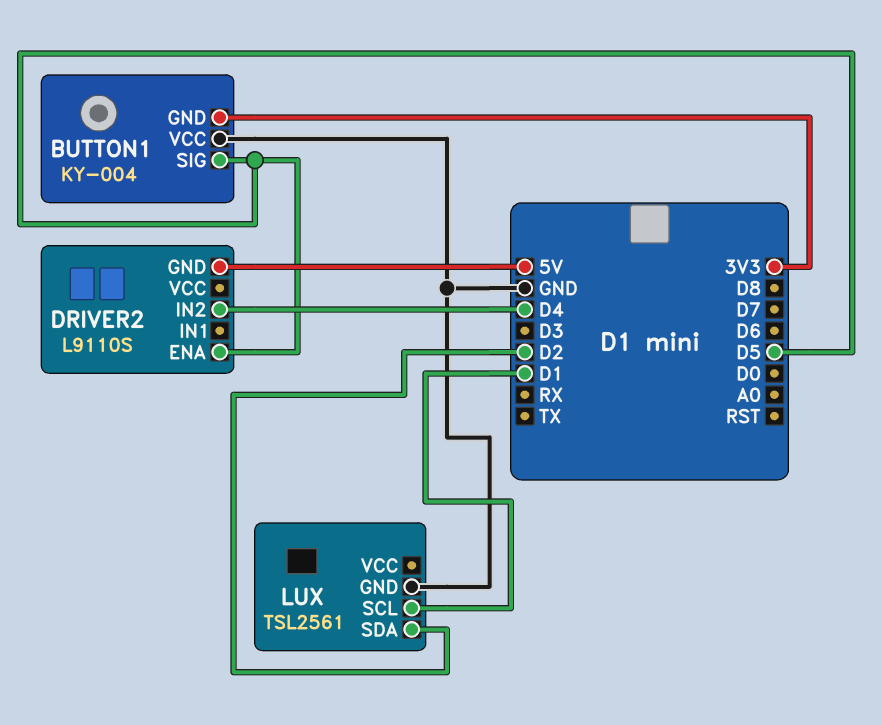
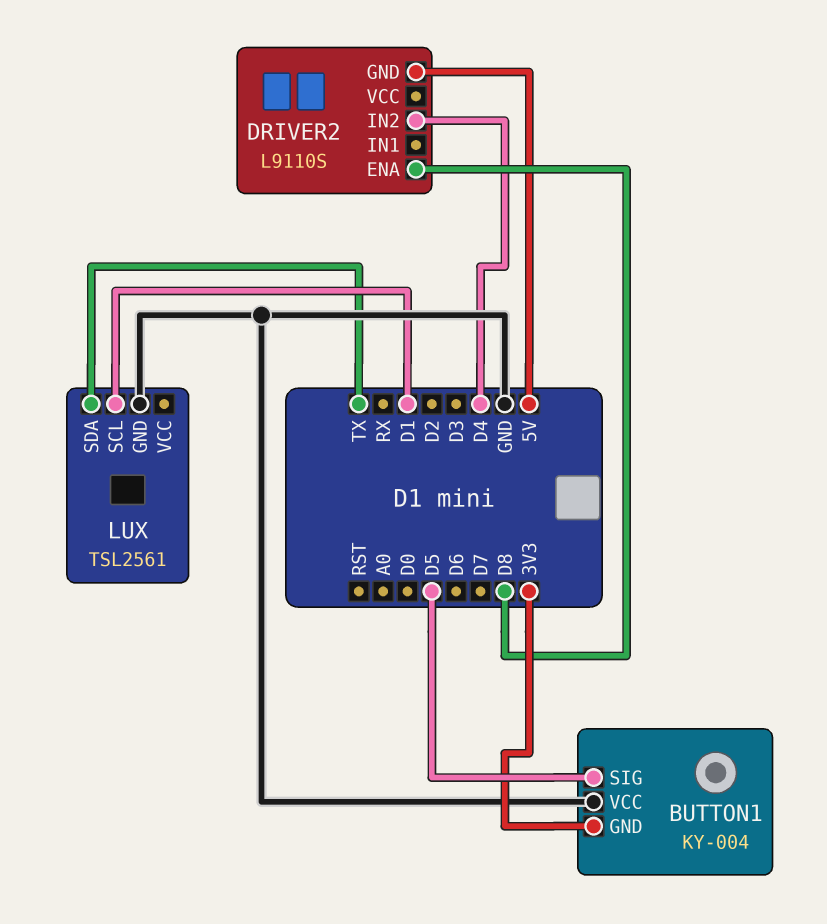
DRIVER2 pin ENA: D5 -> D8
LUX pin SDA: D2 -> TX

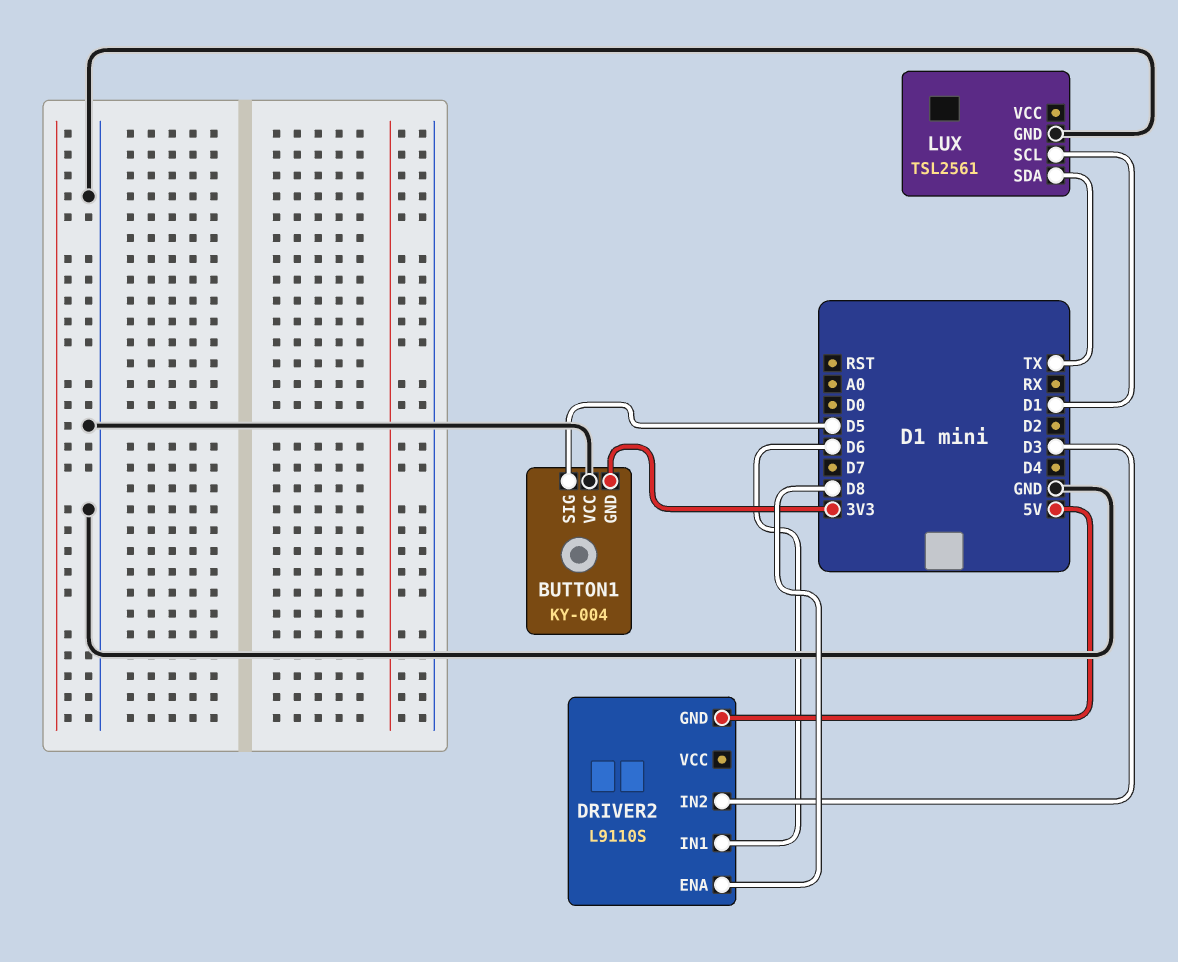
DRIVER2 pin IN1: none -> D6
DRIVER2 pin IN2: D4 -> D3

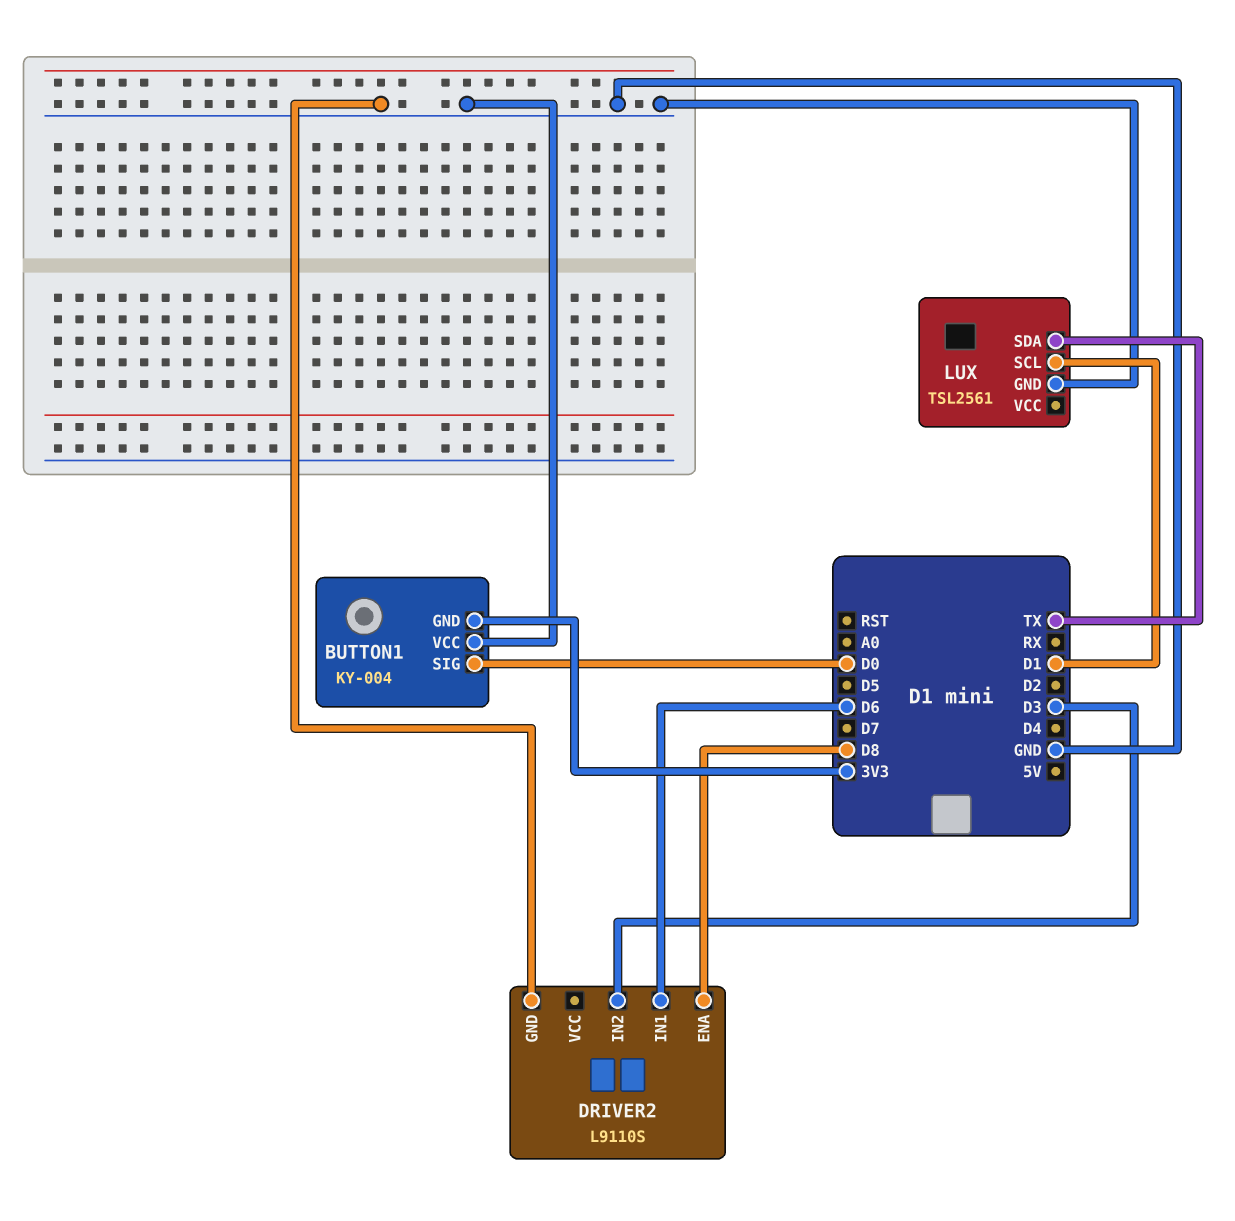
BUTTON1 pin SIG: D5 -> D0
DRIVER2 pin GND: 5V -> GND

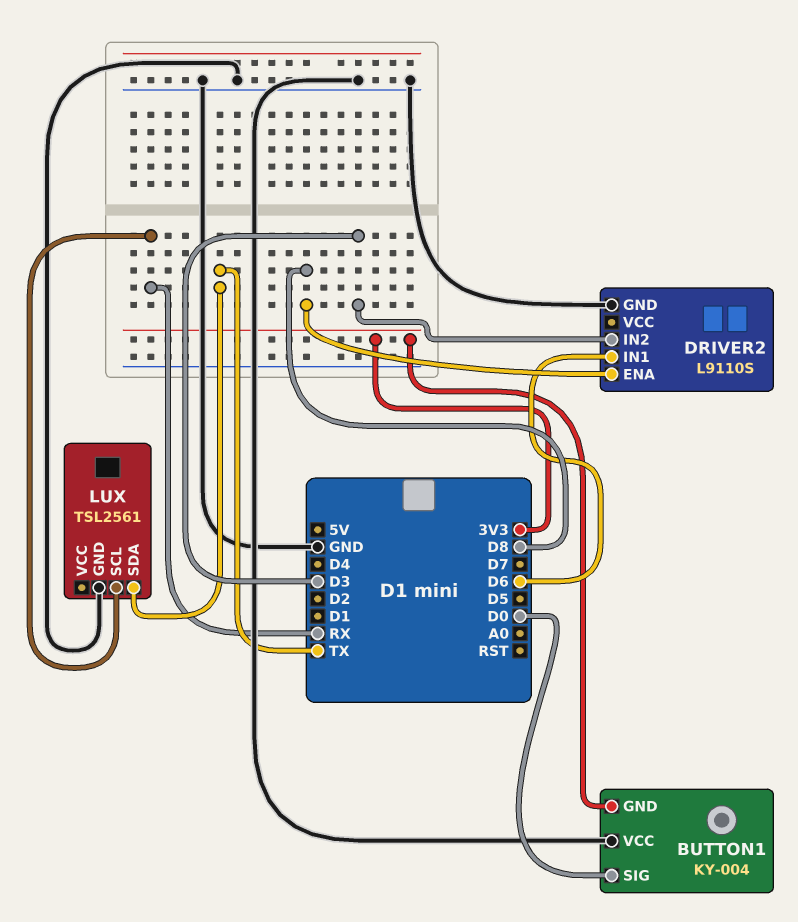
LUX pin SCL: D1 -> RX

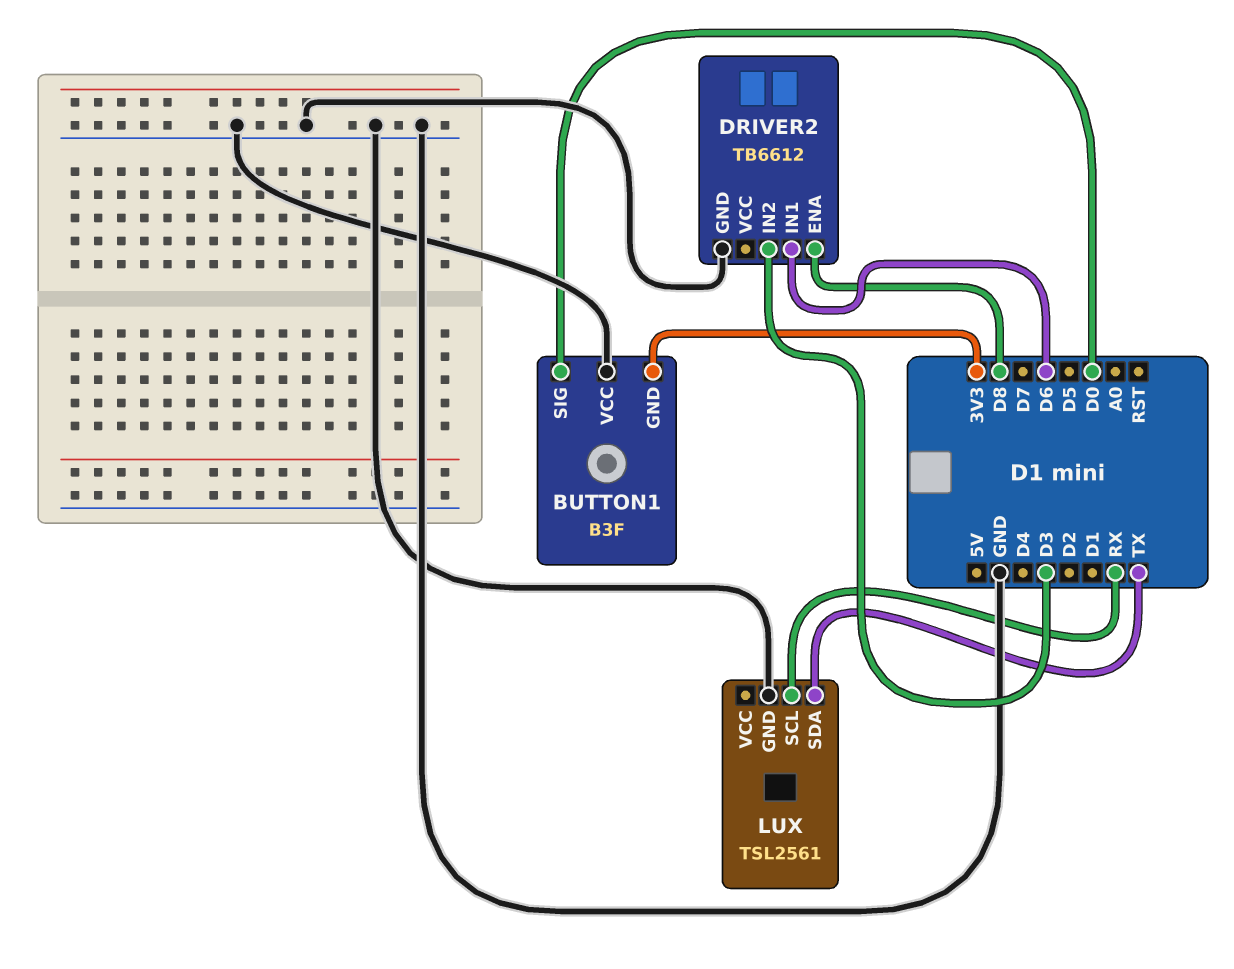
BUTTON1: KY-004 -> B3F
DRIVER2: L9110S -> TB6612

